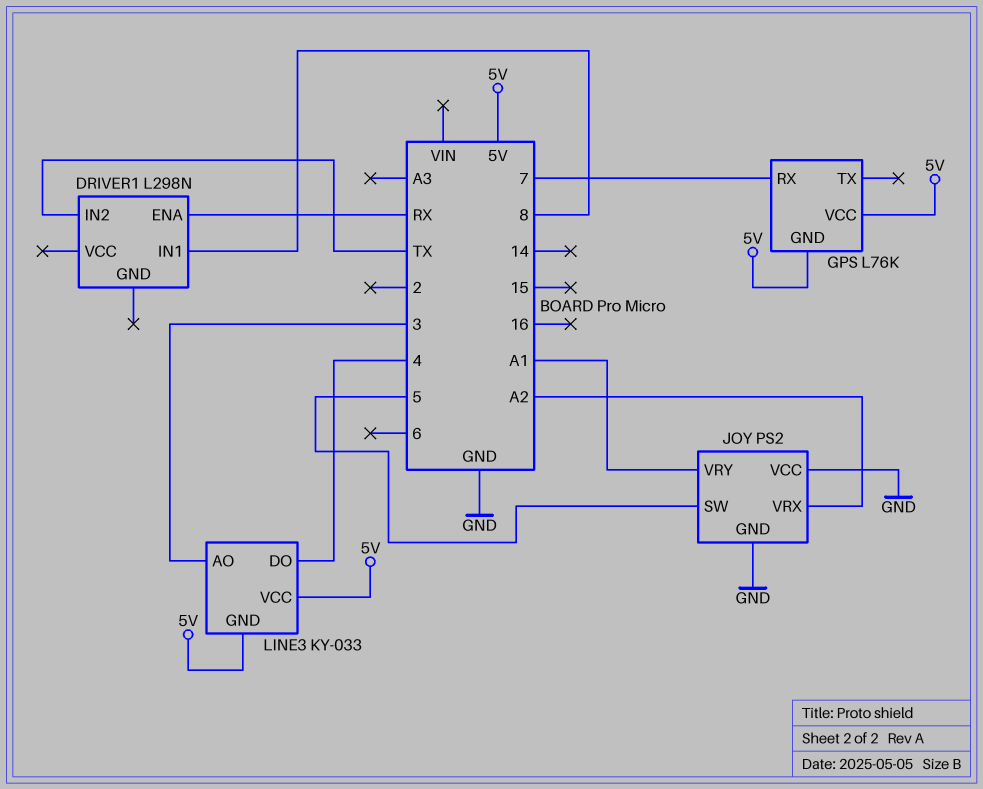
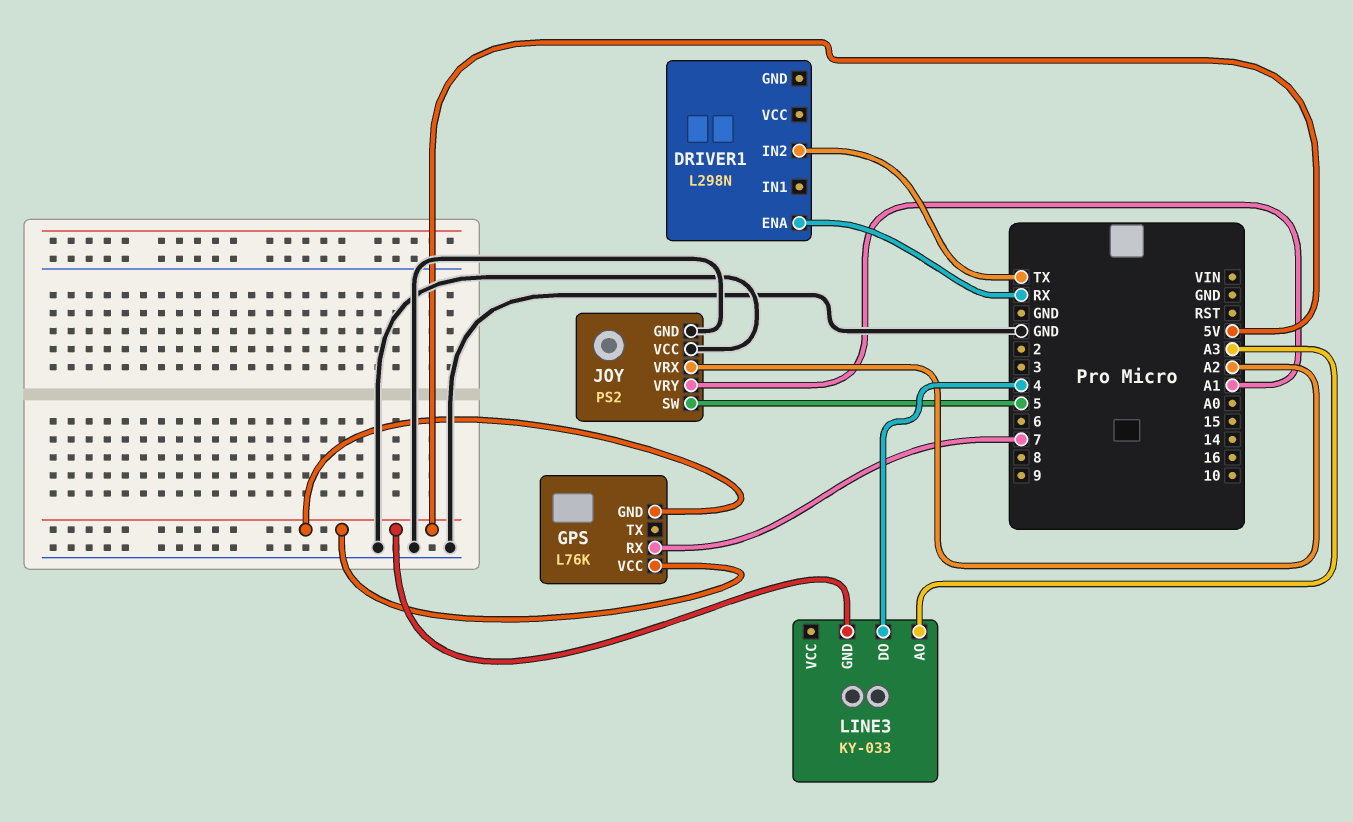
DRIVER1 pin IN1: 8 -> none
LINE3 pin AO: 3 -> A3
LINE3 pin VCC: 5V -> none

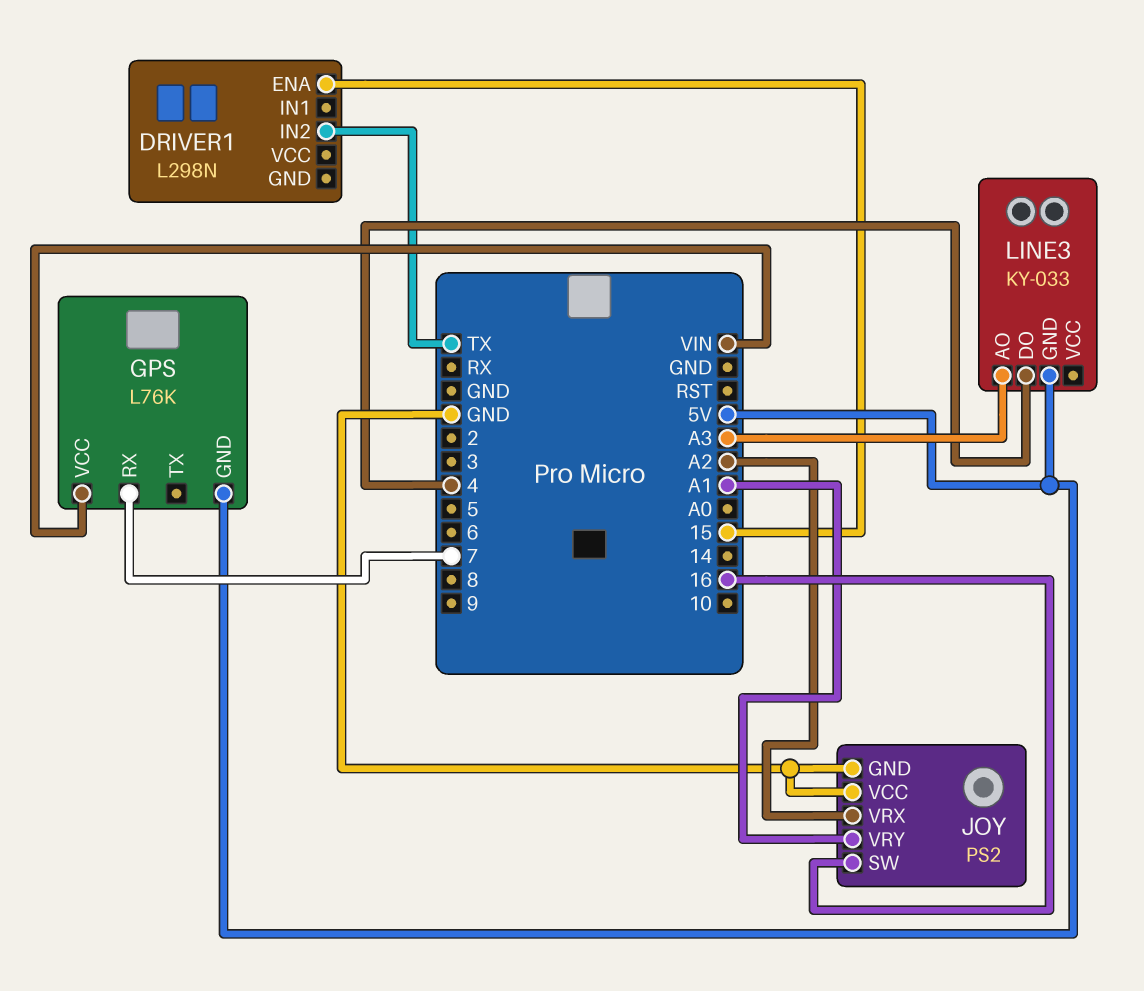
DRIVER1 pin ENA: RX -> 15
GPS pin VCC: 5V -> VIN
JOY pin SW: 5 -> 16

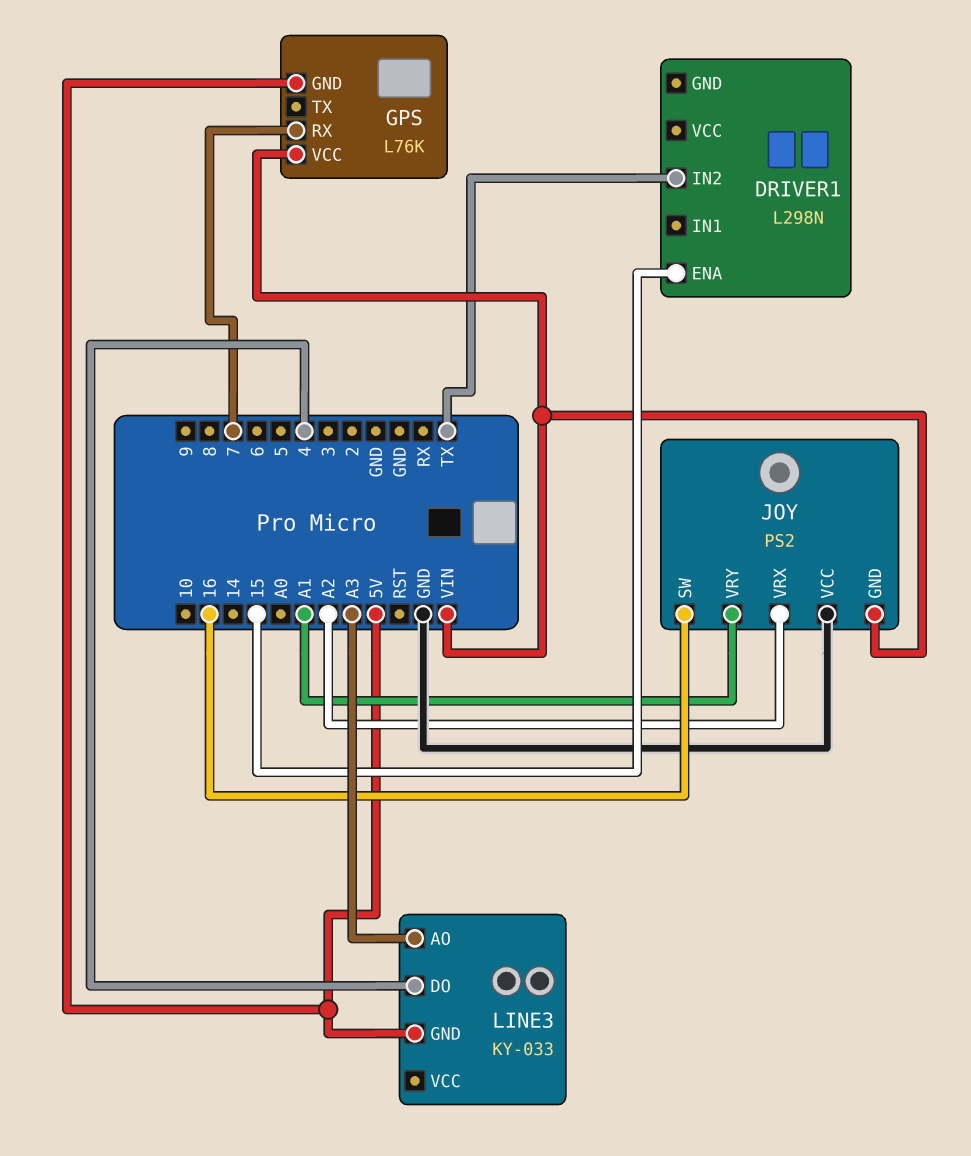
JOY pin GND: GND -> VIN

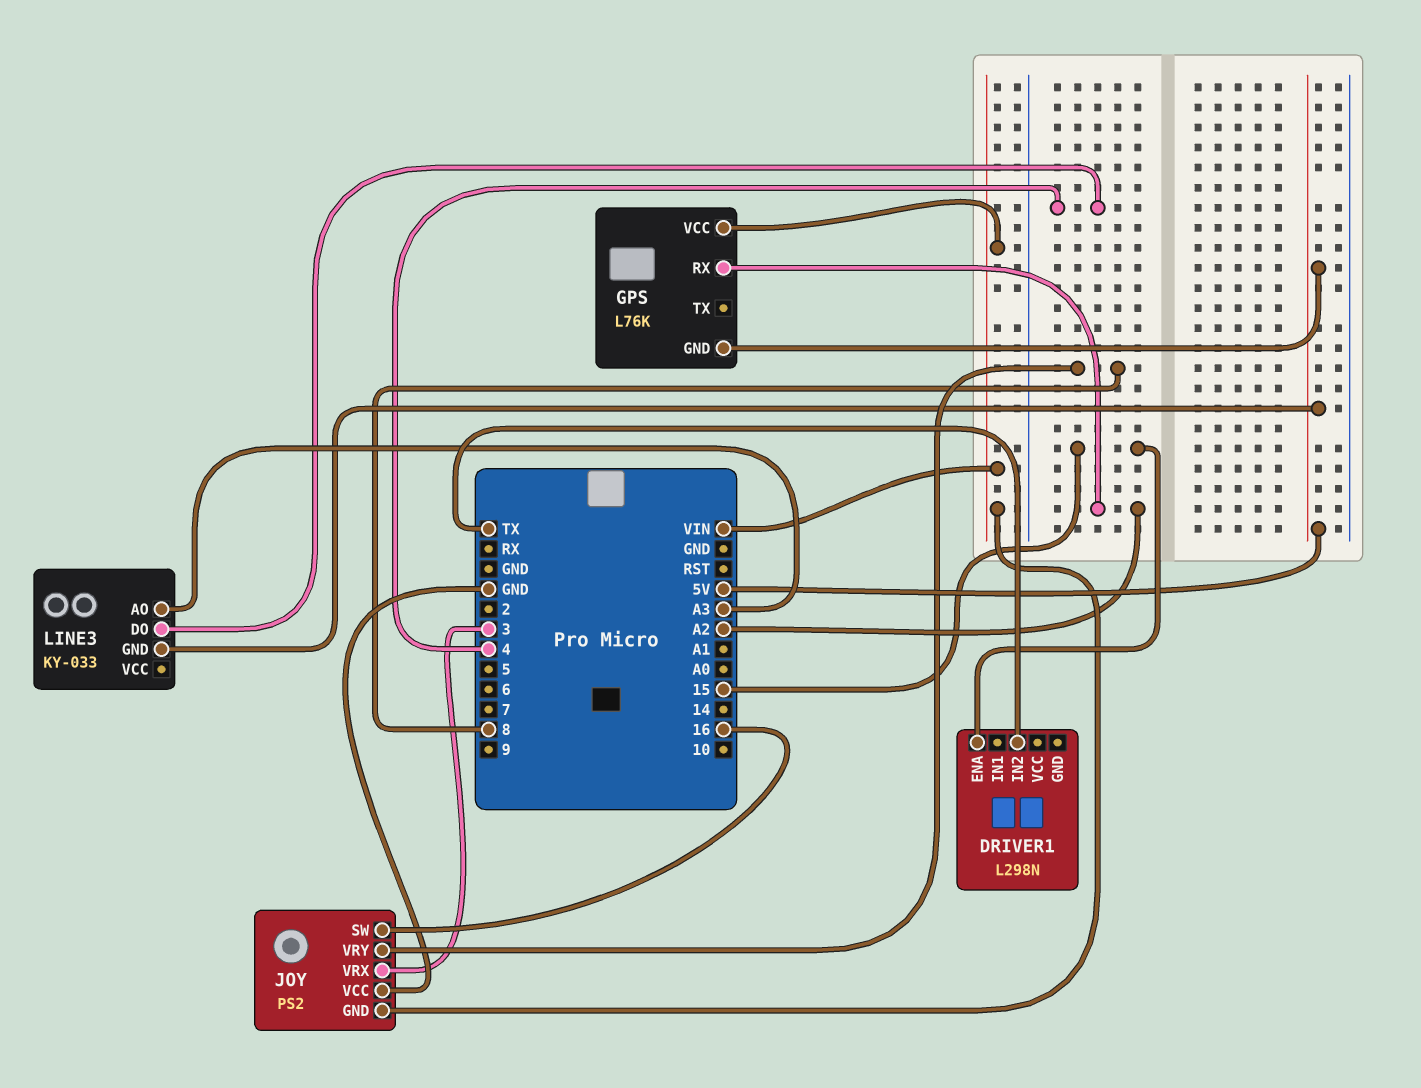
GPS pin RX: 7 -> A2
JOY pin VRX: A2 -> 3
JOY pin VRY: A1 -> 8

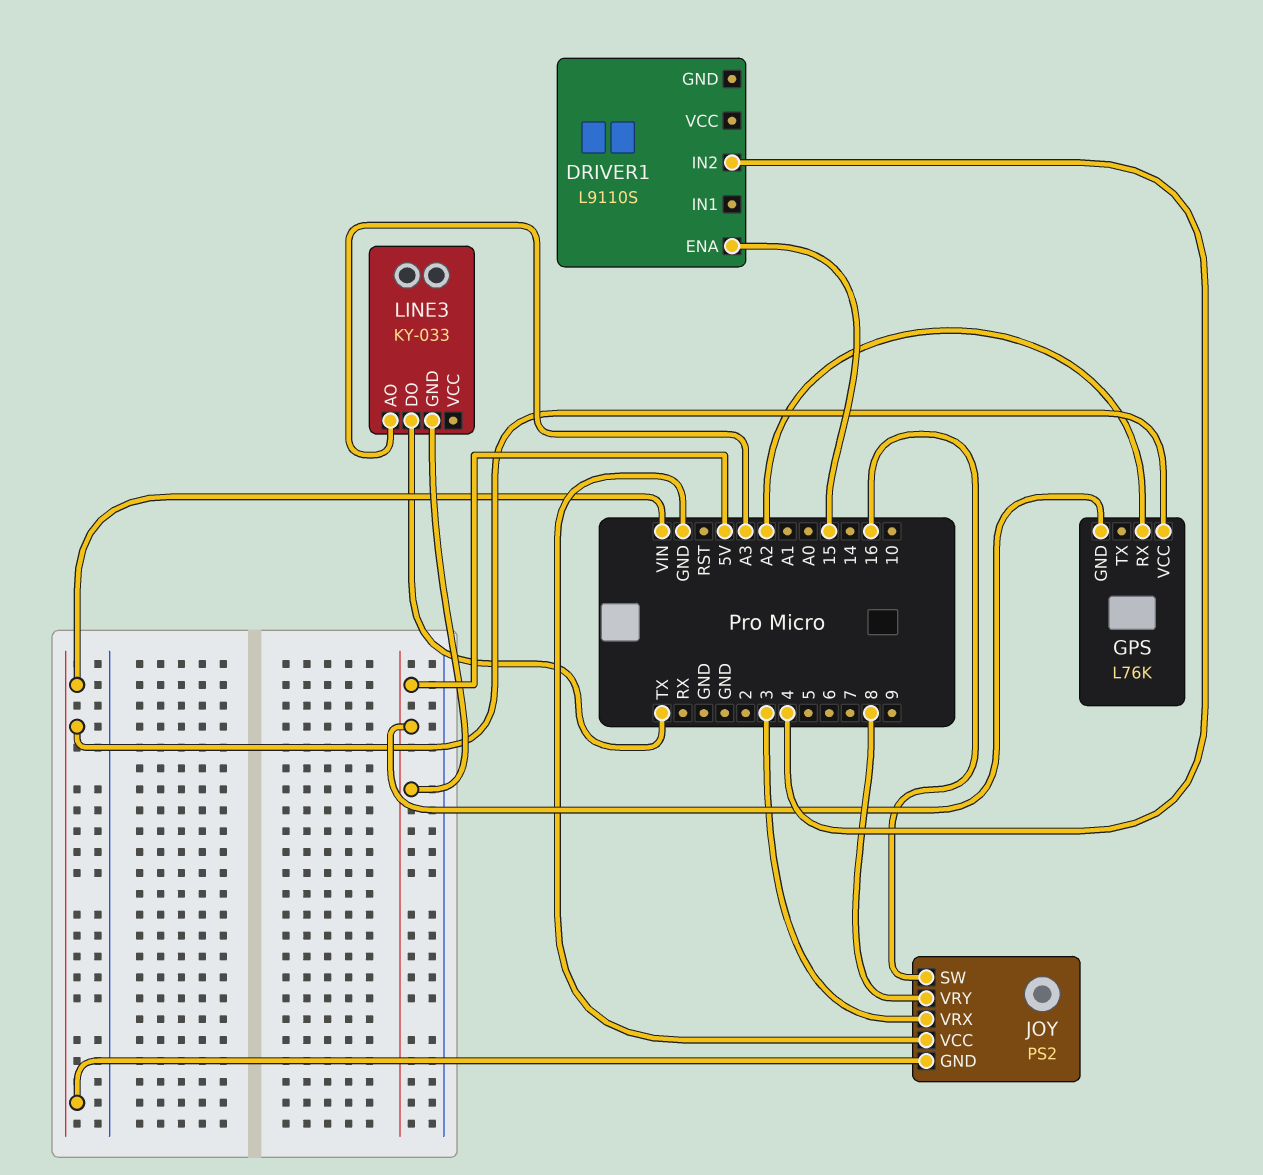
DRIVER1: L298N -> L9110S
DRIVER1 pin IN2: TX -> 4
LINE3 pin DO: 4 -> TX

